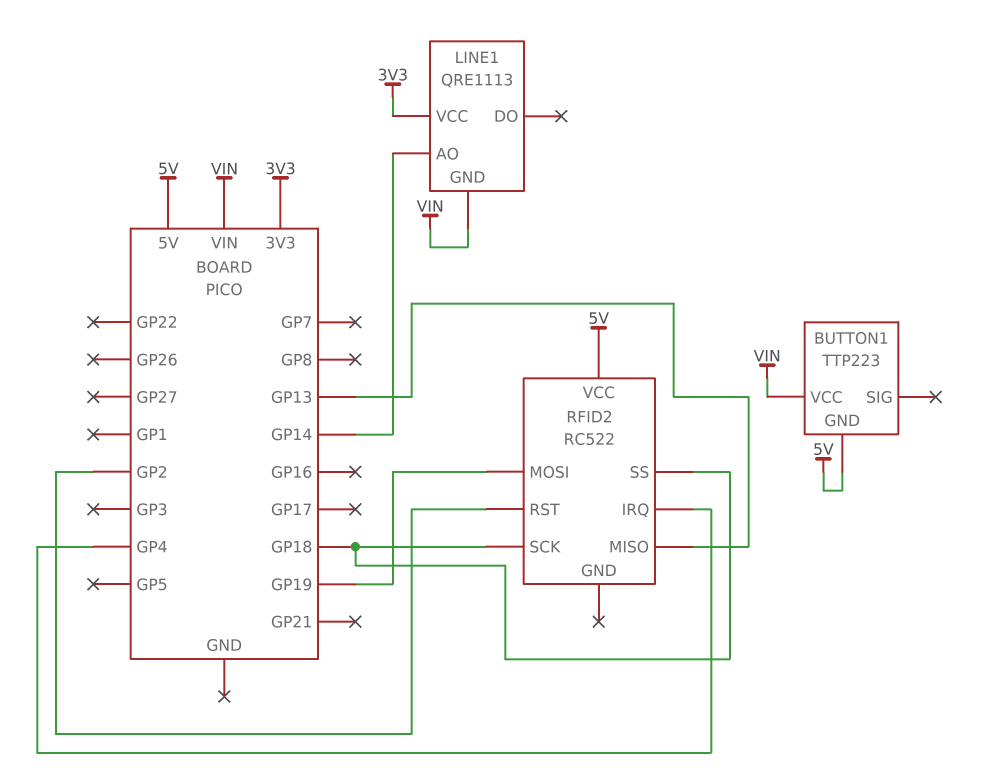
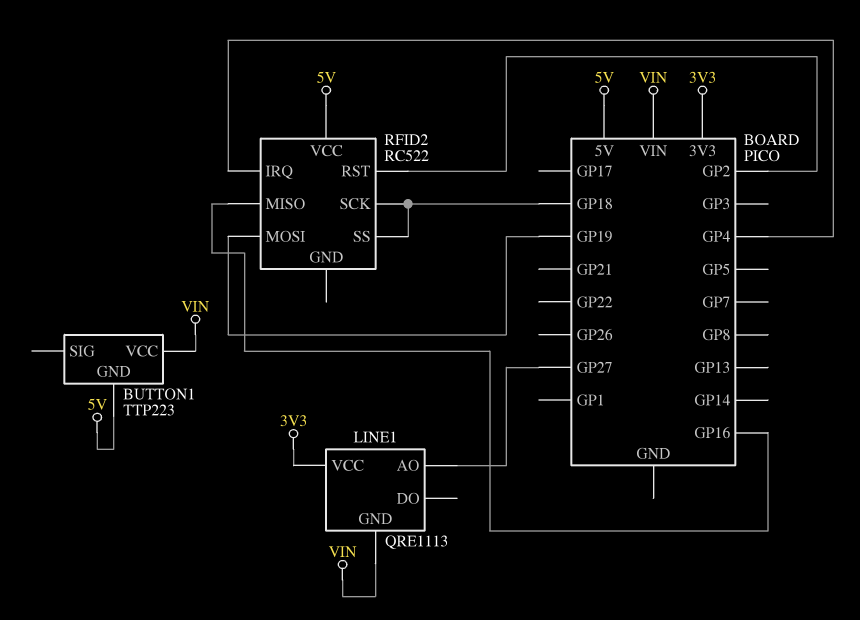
LINE1 pin AO: GP14 -> GP27
RFID2 pin MISO: GP13 -> GP16

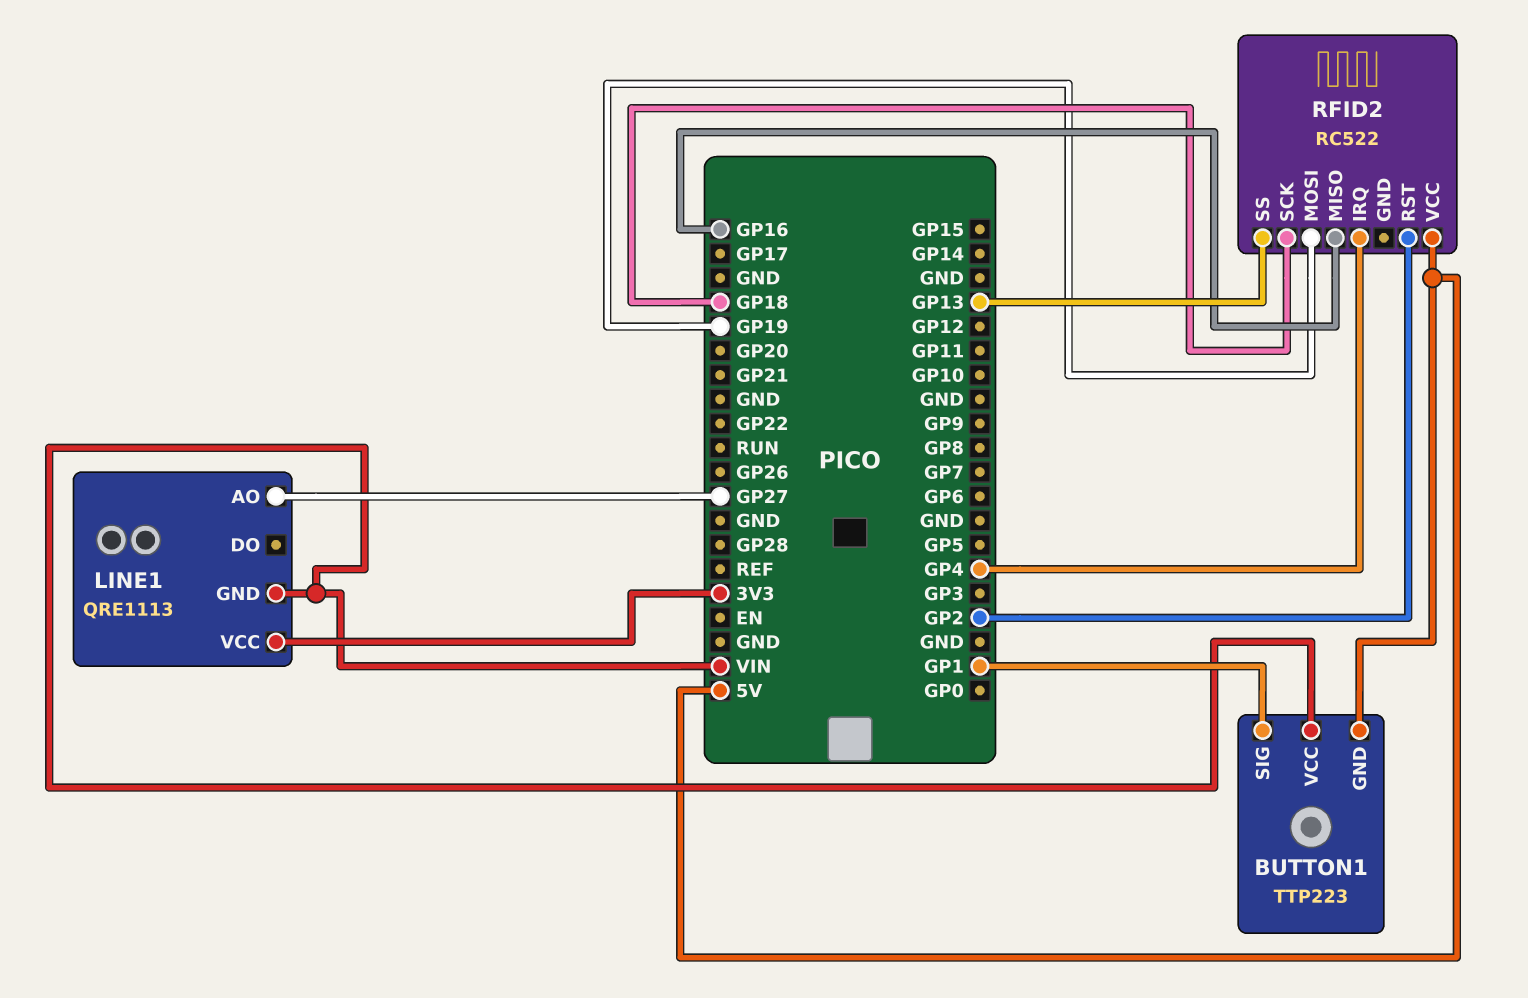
BUTTON1 pin SIG: none -> GP1
RFID2 pin SS: GP18 -> GP13

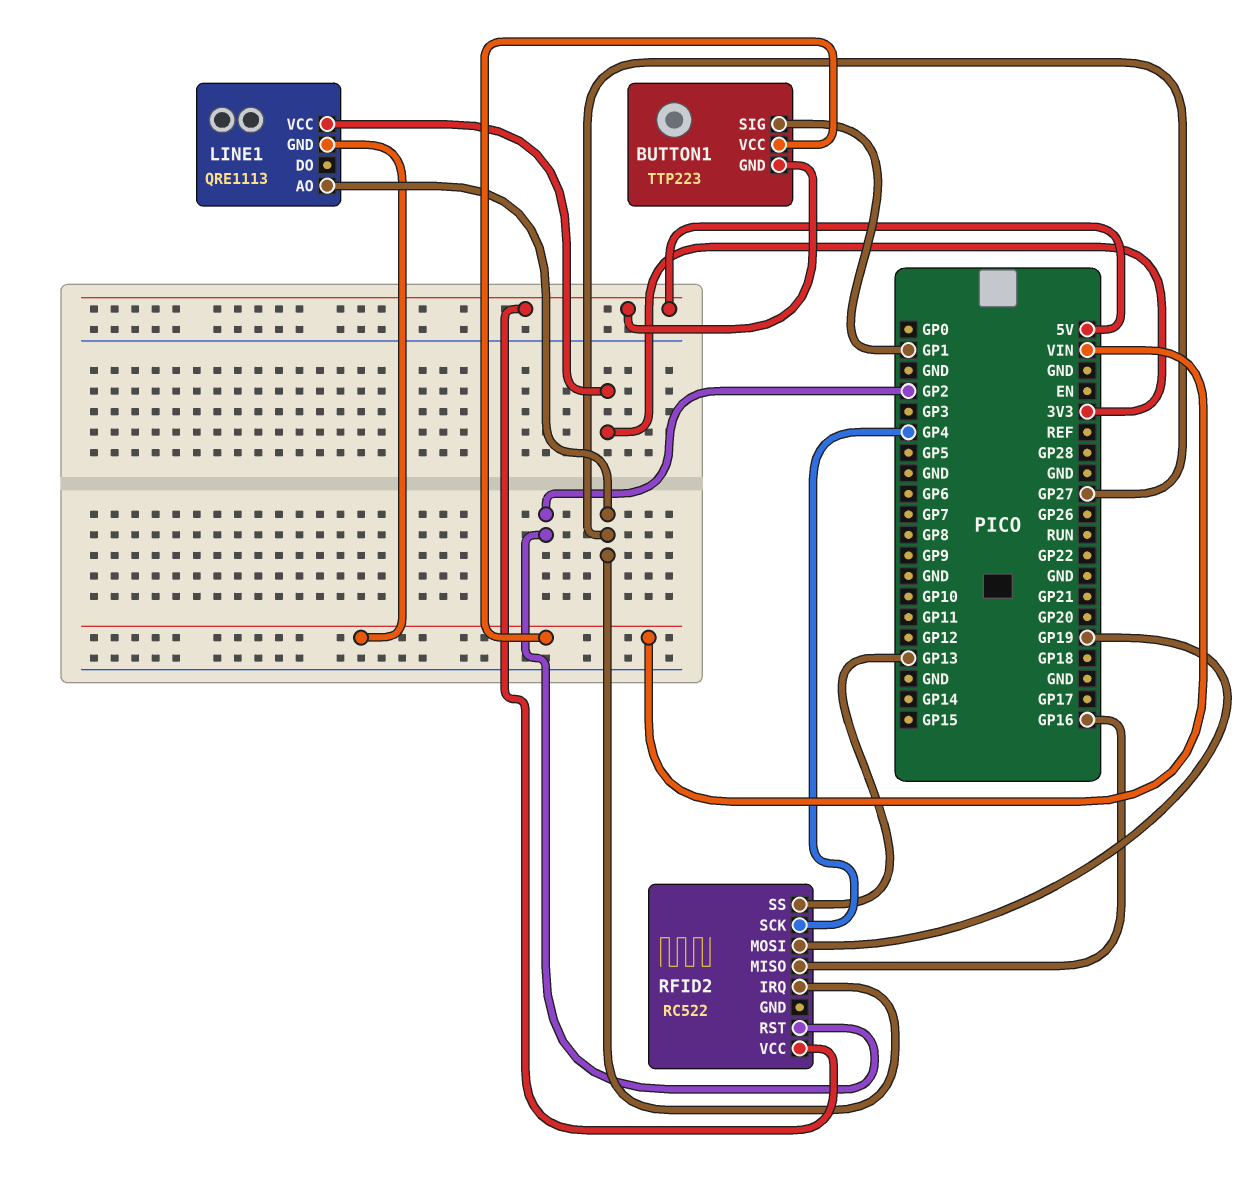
RFID2 pin IRQ: GP4 -> GP27
RFID2 pin SCK: GP18 -> GP4

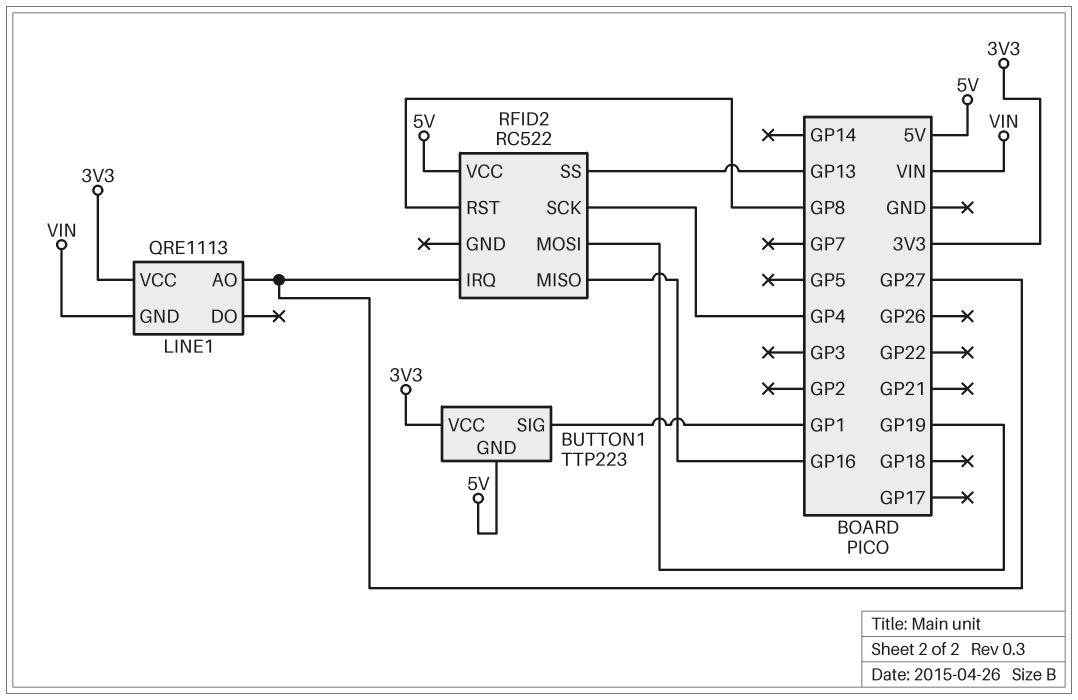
BUTTON1 pin VCC: VIN -> 3V3
RFID2 pin RST: GP2 -> GP8

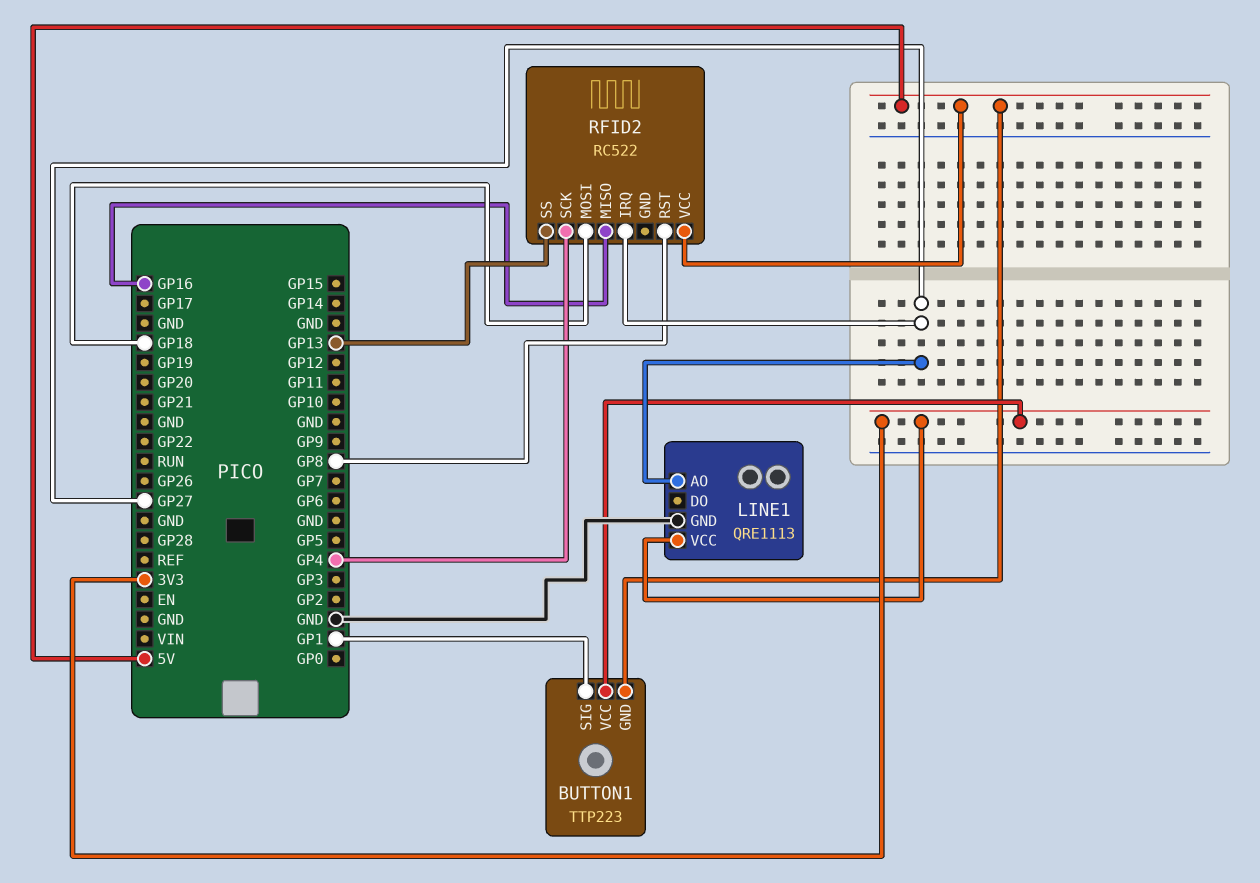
LINE1 pin GND: VIN -> GND
RFID2 pin MOSI: GP19 -> GP18

